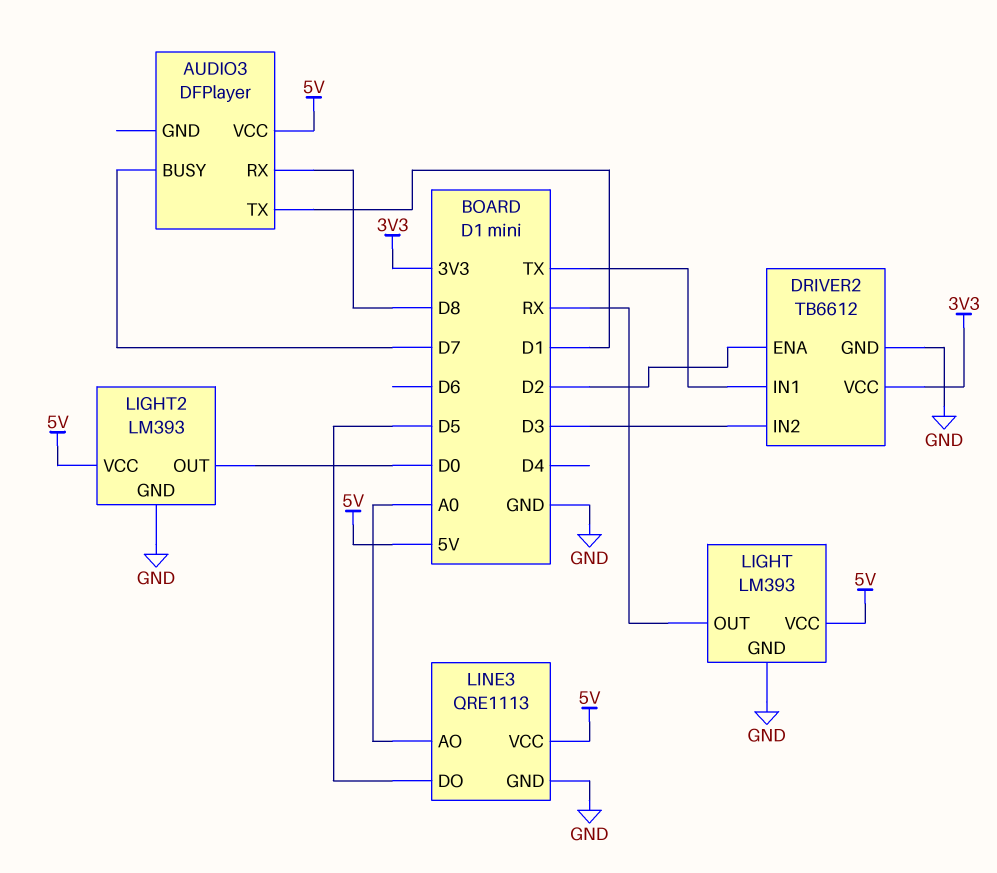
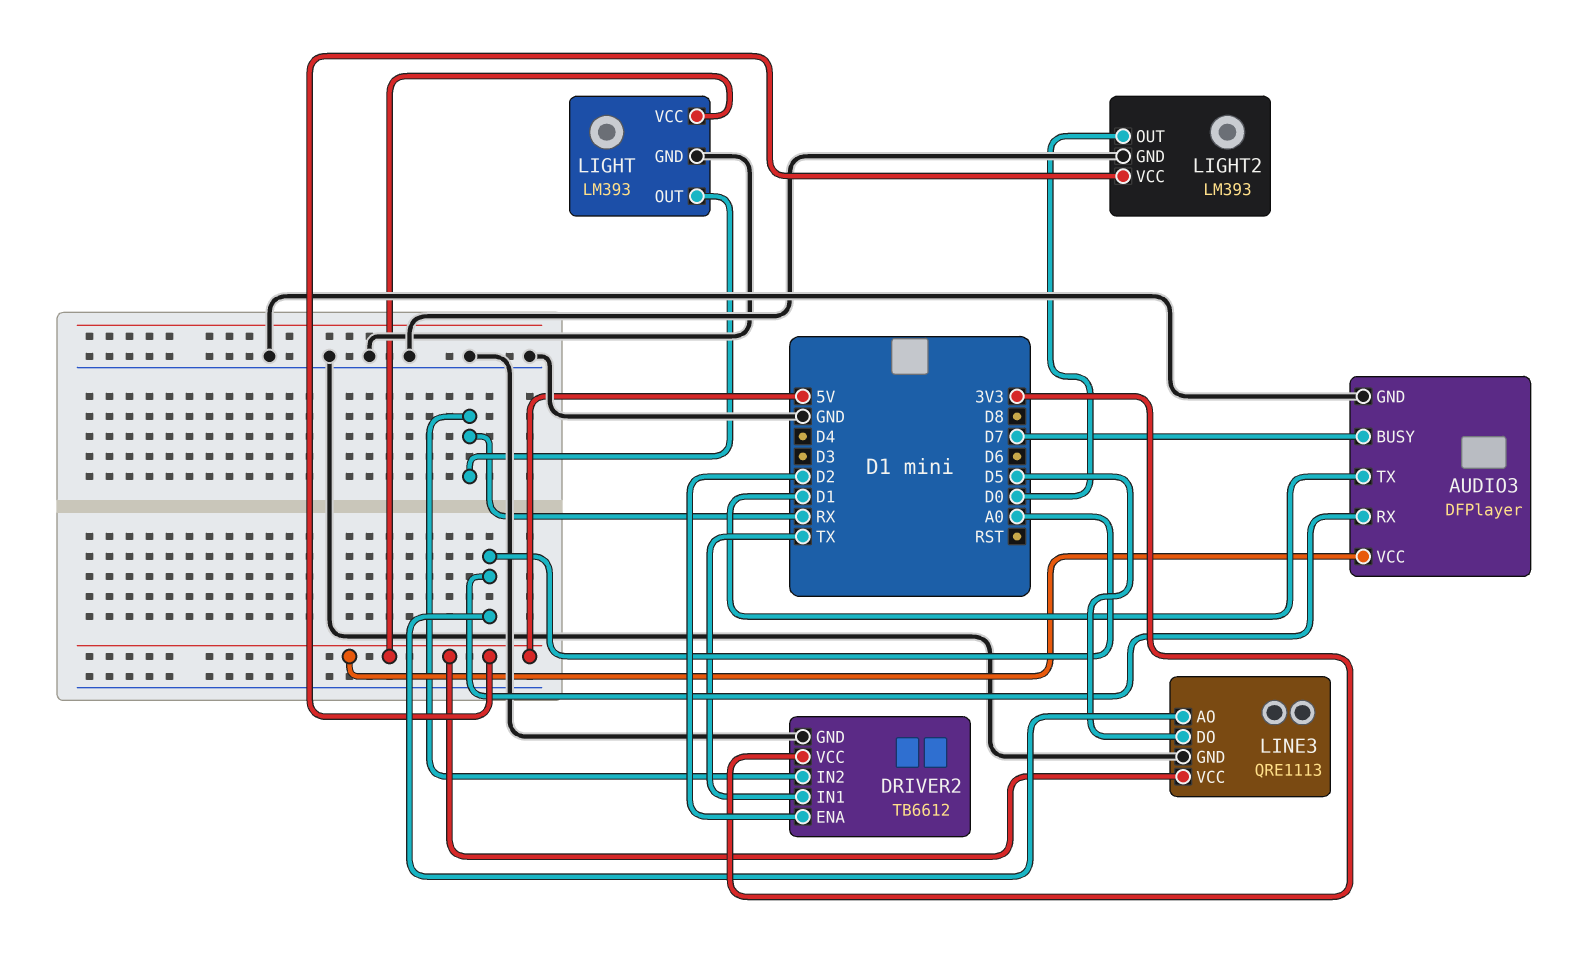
AUDIO3 pin GND: none -> GND
AUDIO3 pin RX: D8 -> A0
DRIVER2 pin IN2: D3 -> RX

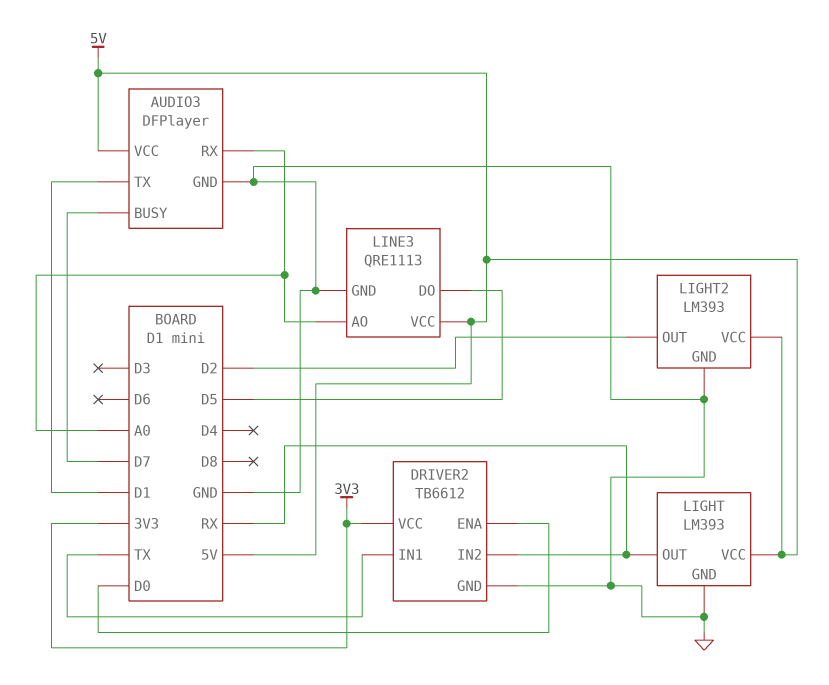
DRIVER2 pin ENA: D2 -> D0
LIGHT2 pin OUT: D0 -> D2

